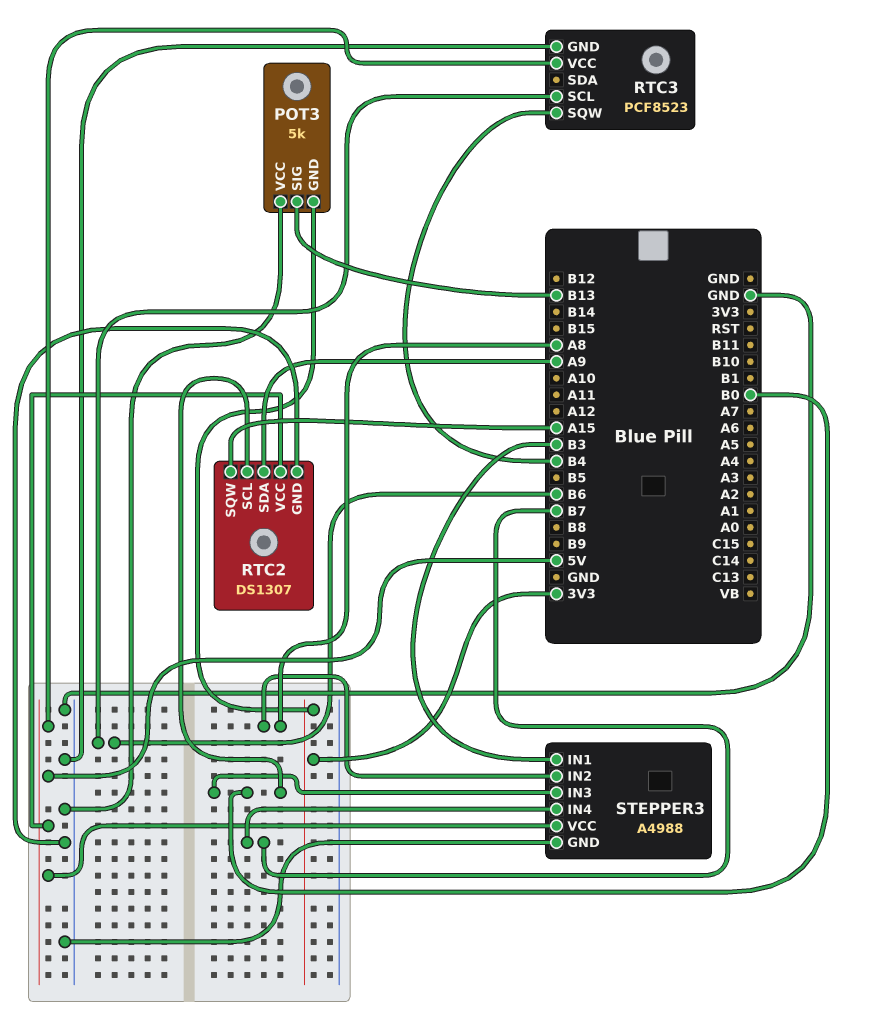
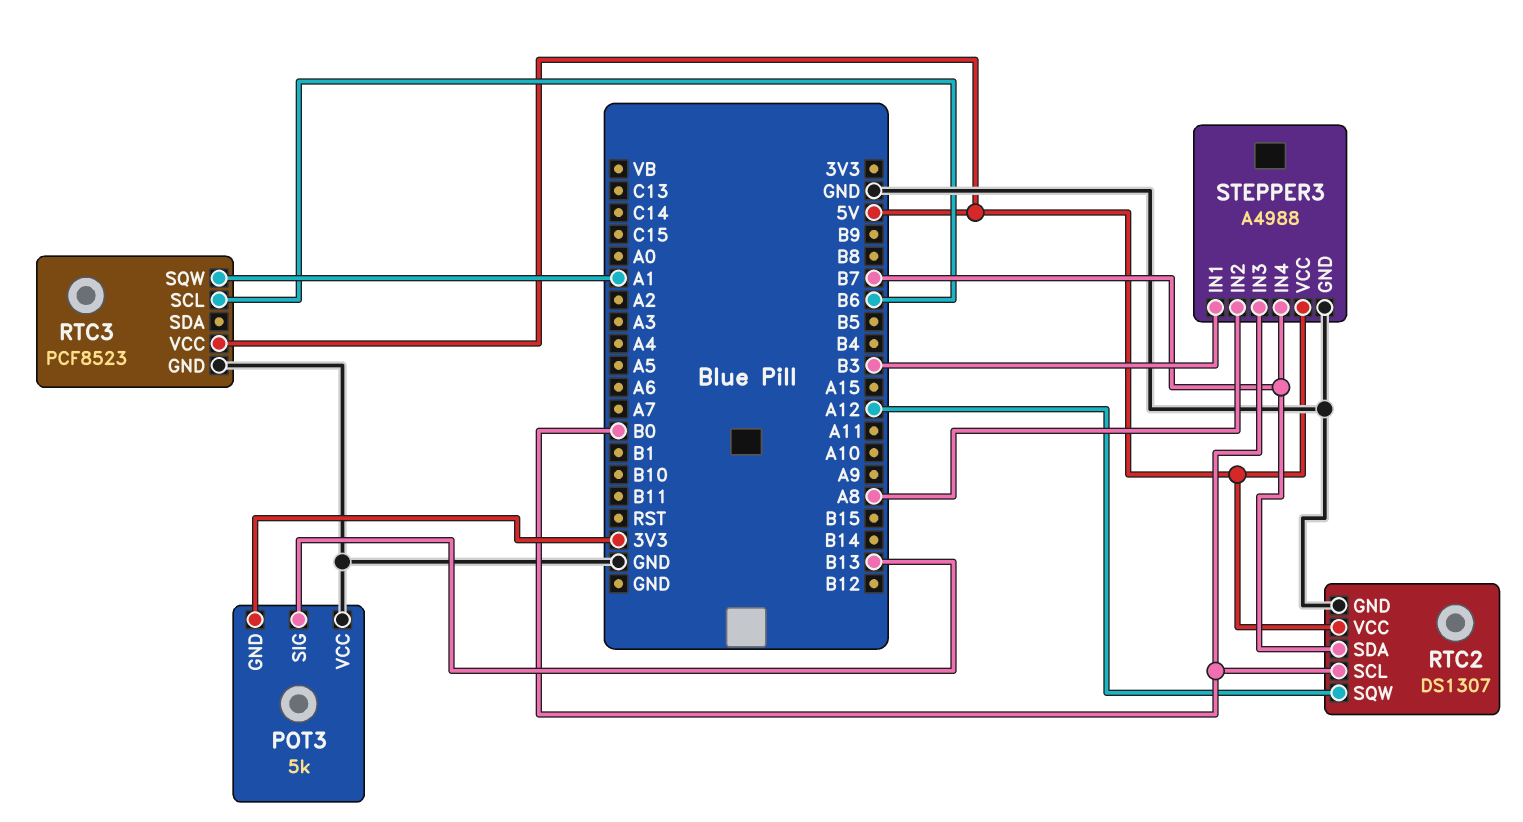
RTC2 pin SDA: A9 -> B7
RTC2 pin SQW: A15 -> A12
RTC3 pin SQW: B4 -> A1

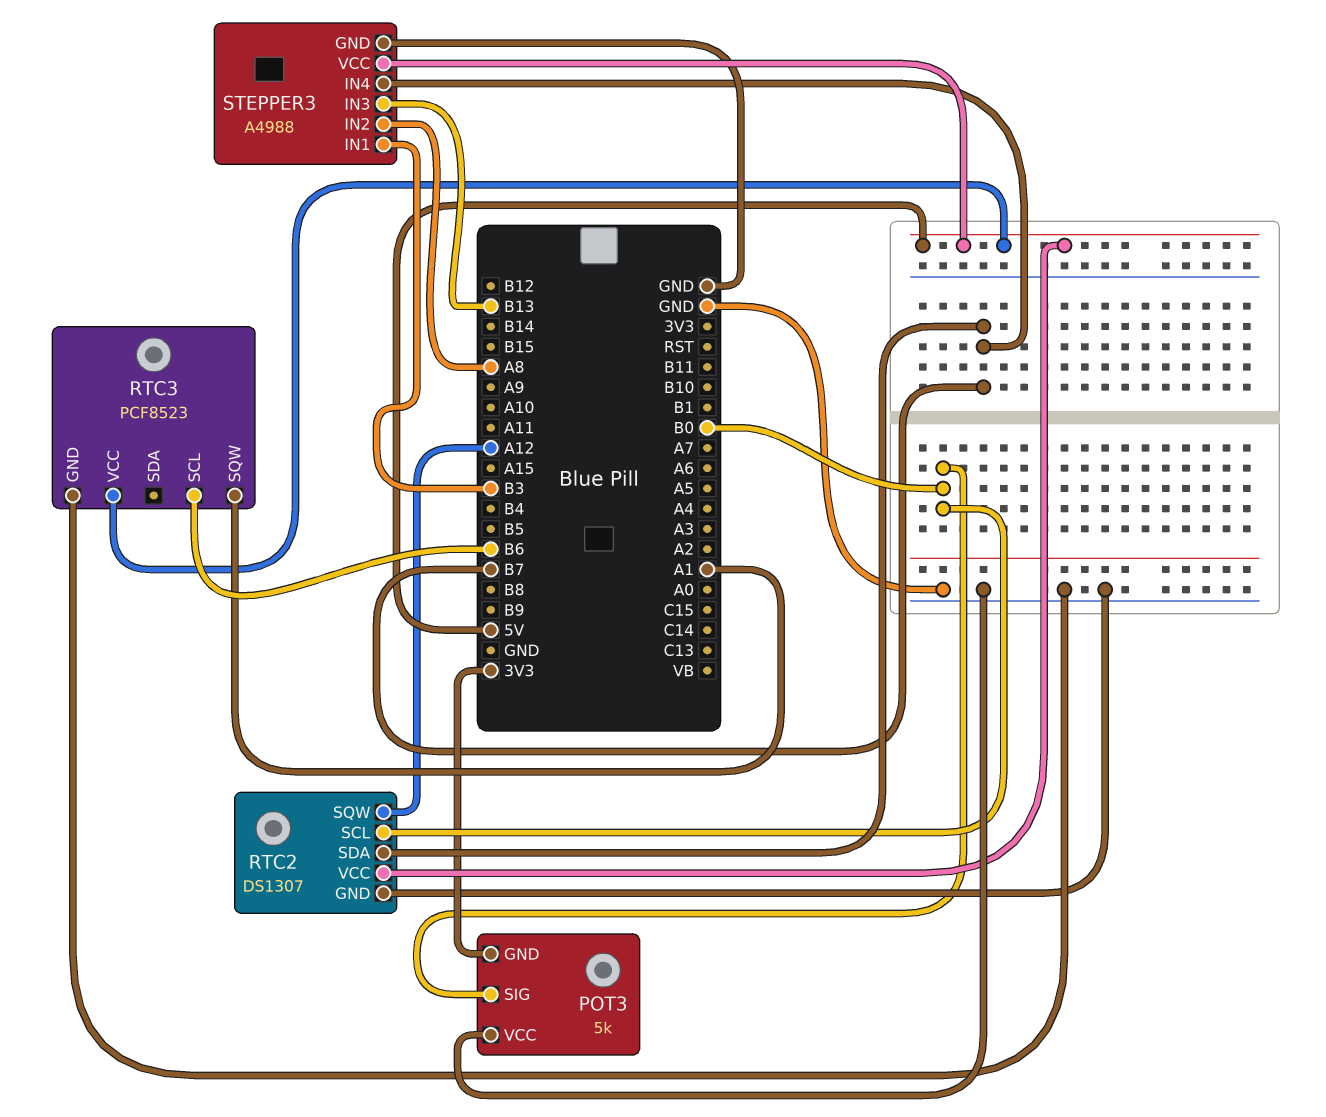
POT3 pin SIG: B13 -> B0
STEPPER3 pin IN3: B0 -> B13

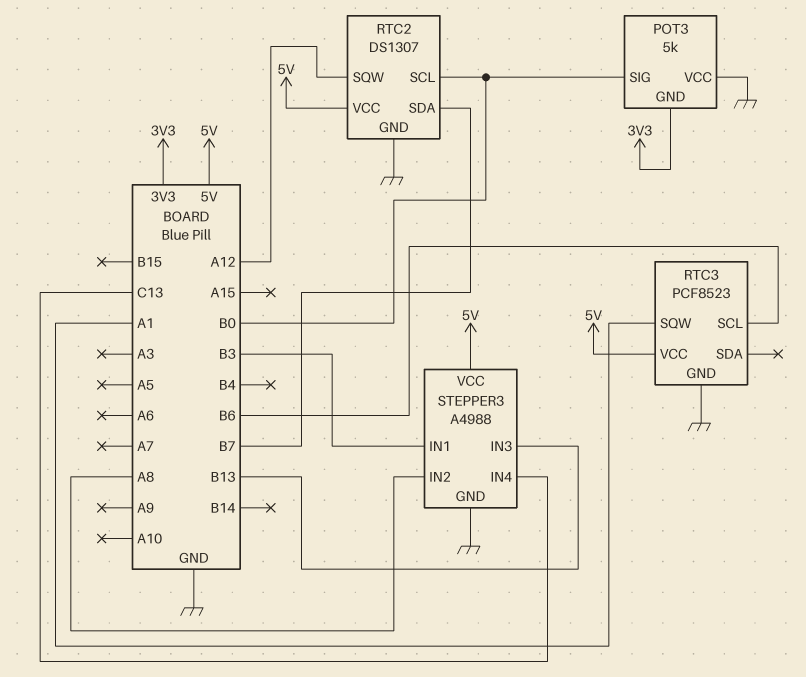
STEPPER3 pin IN4: B7 -> C13

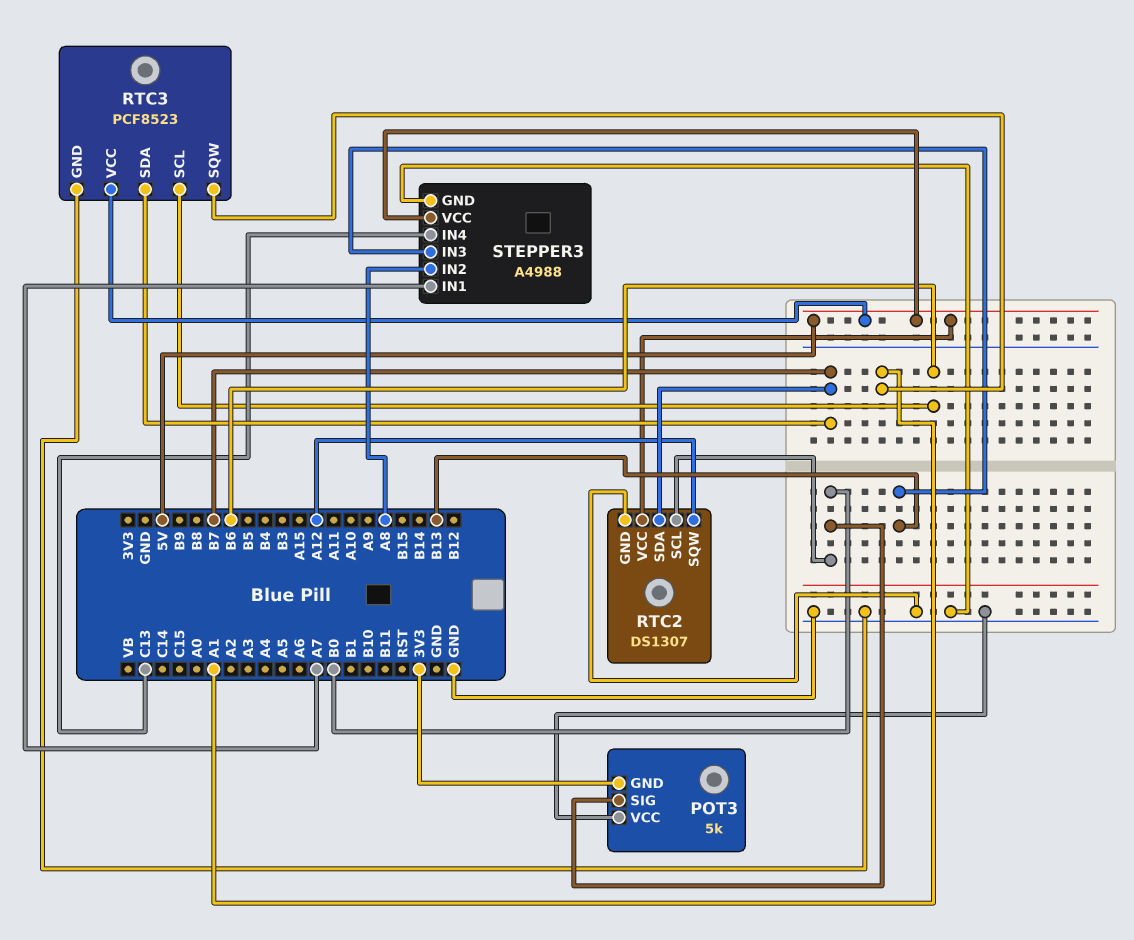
RTC3 pin SDA: none -> B7
STEPPER3 pin IN1: B3 -> A7

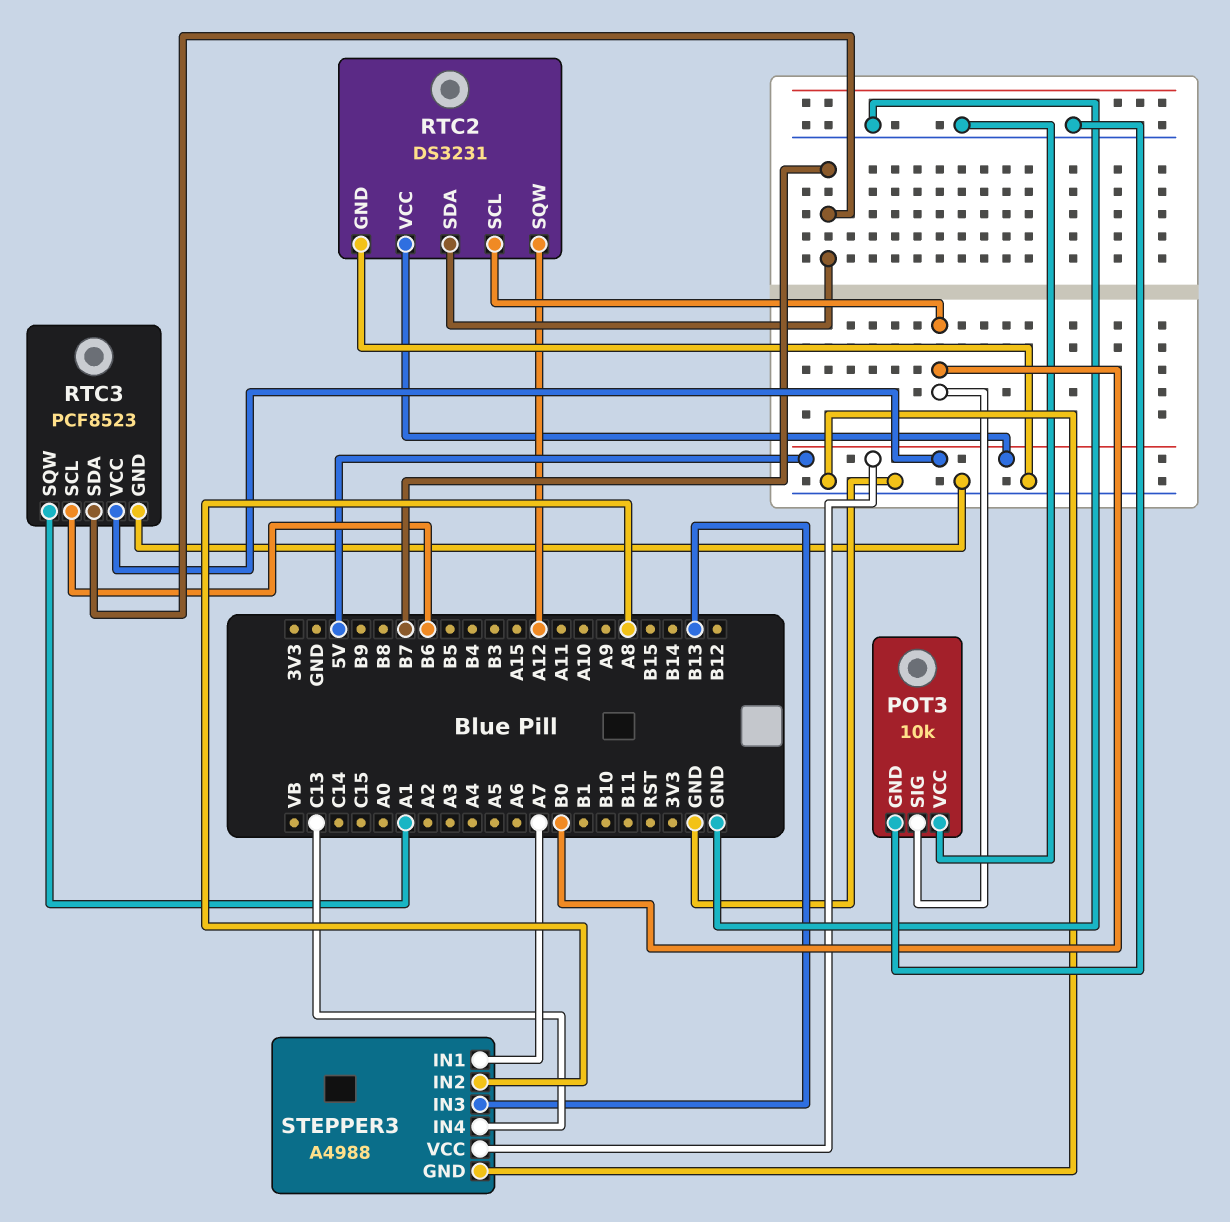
POT3: 5k -> 10k
POT3 pin GND: 3V3 -> GND
RTC2: DS1307 -> DS3231

